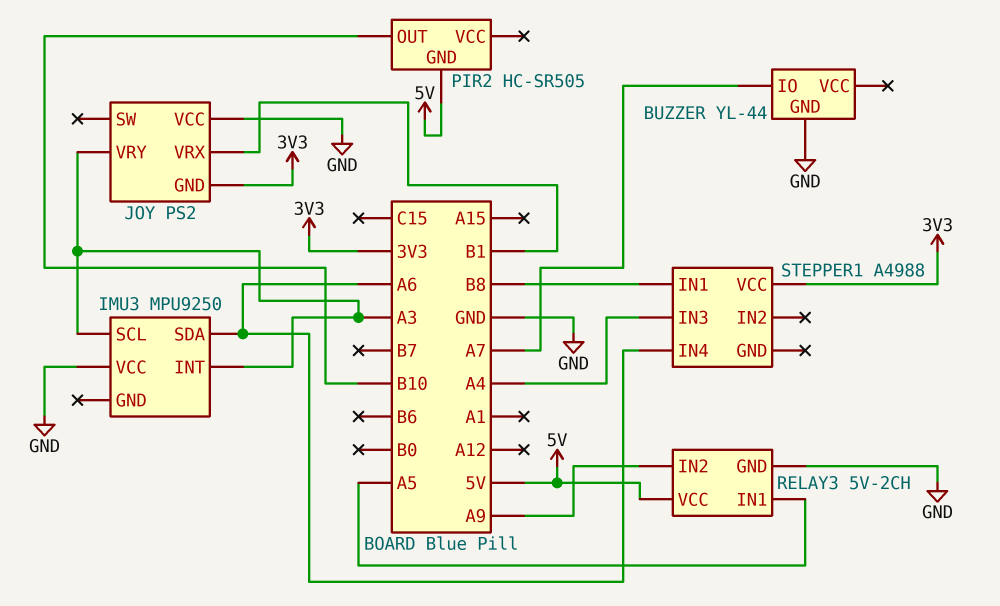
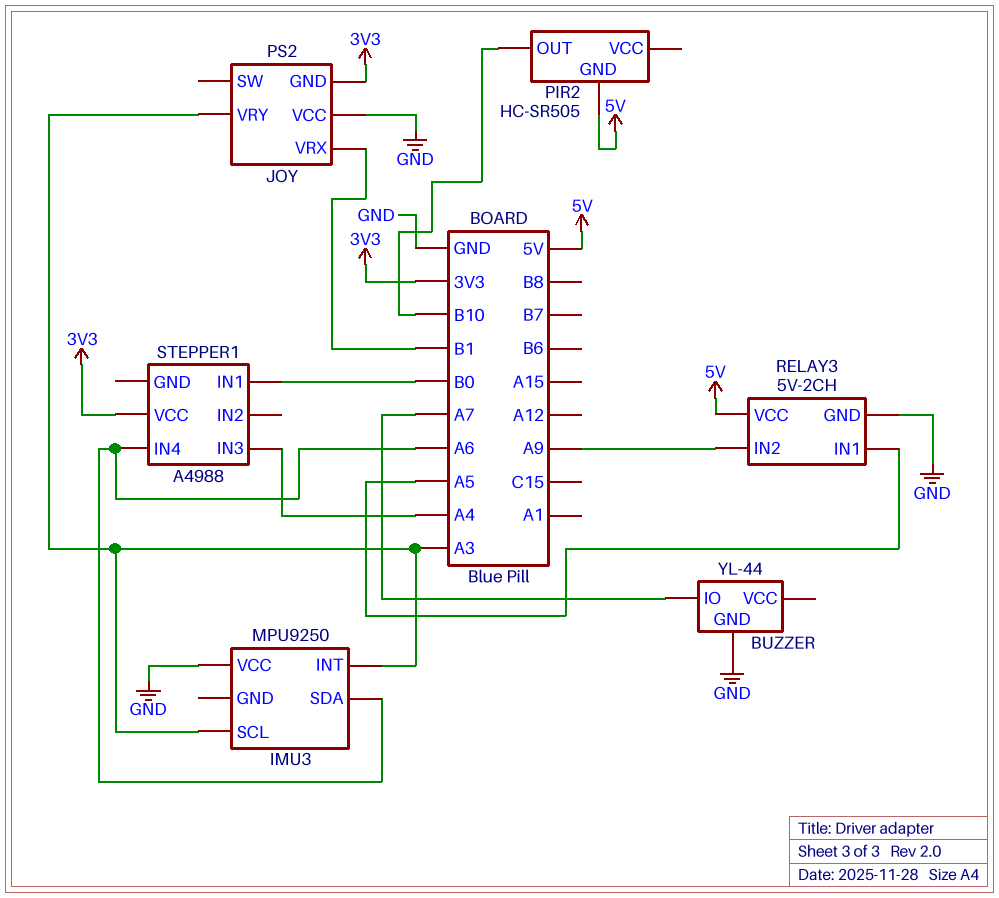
STEPPER1 pin IN1: B8 -> B0

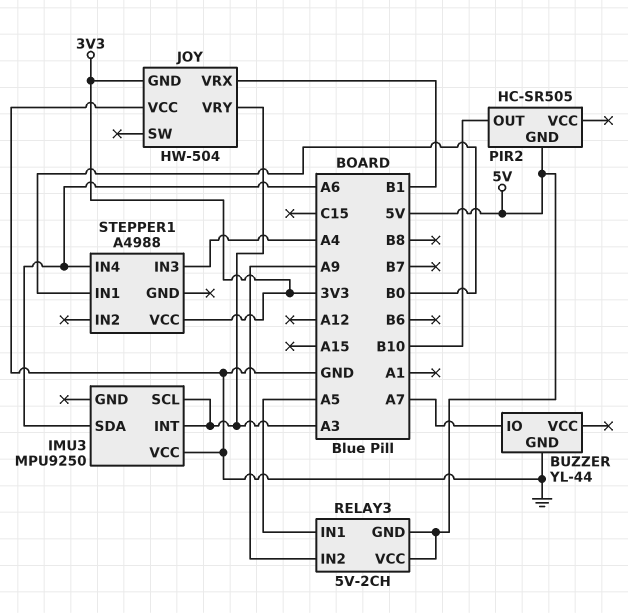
JOY: PS2 -> HW-504
RELAY3 pin GND: GND -> 5V

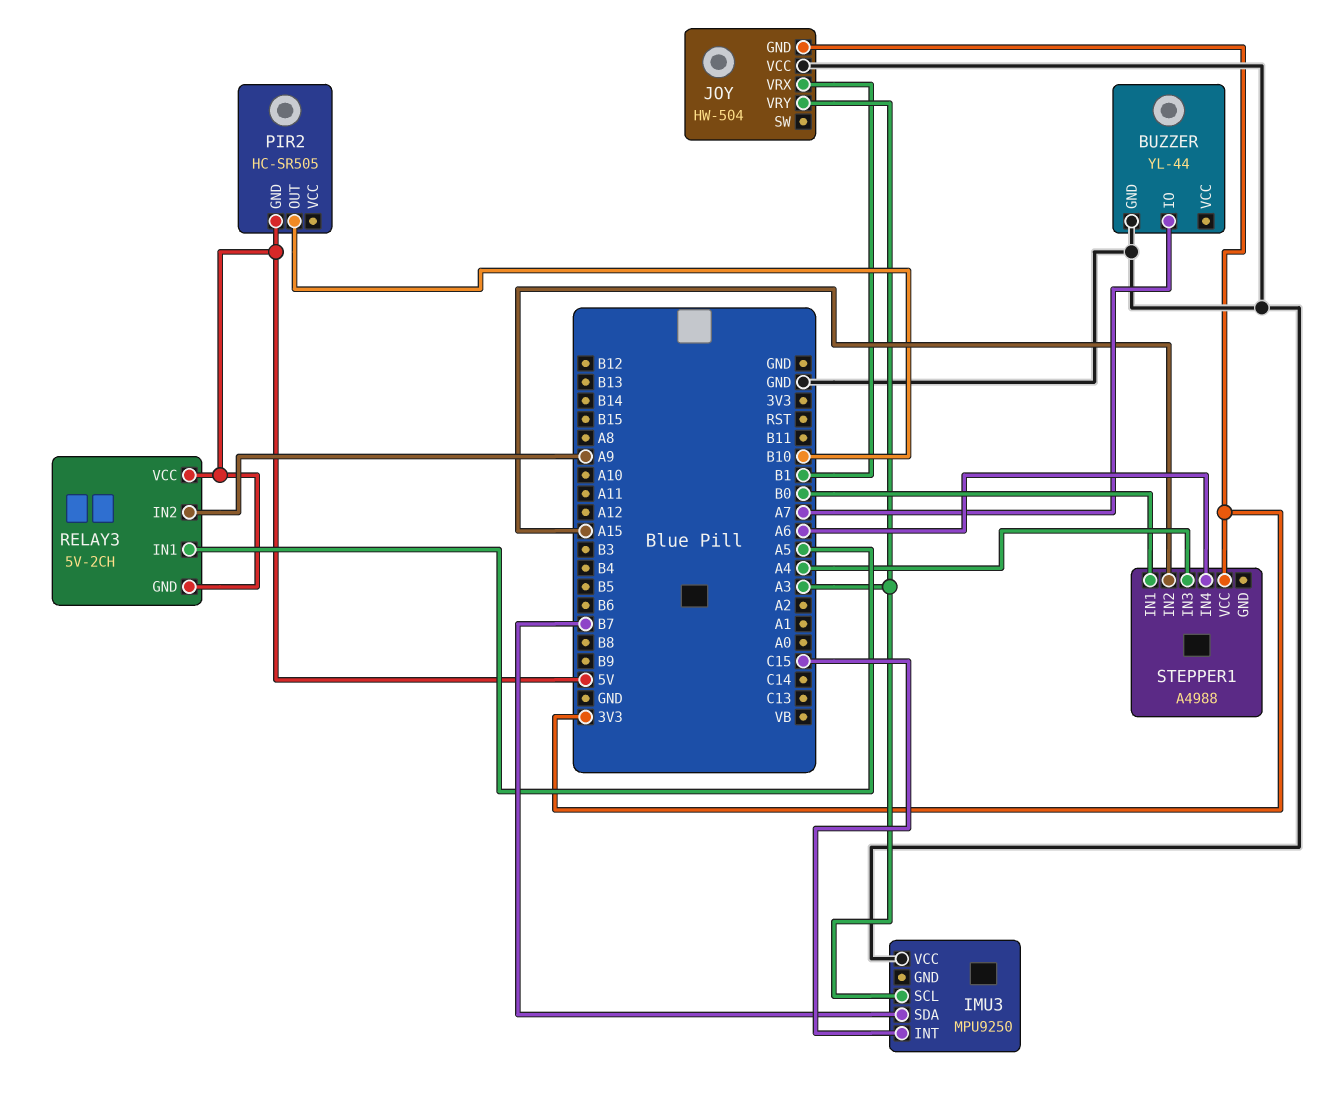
IMU3 pin INT: A3 -> C15
IMU3 pin SDA: A6 -> B7
STEPPER1 pin IN2: none -> A15

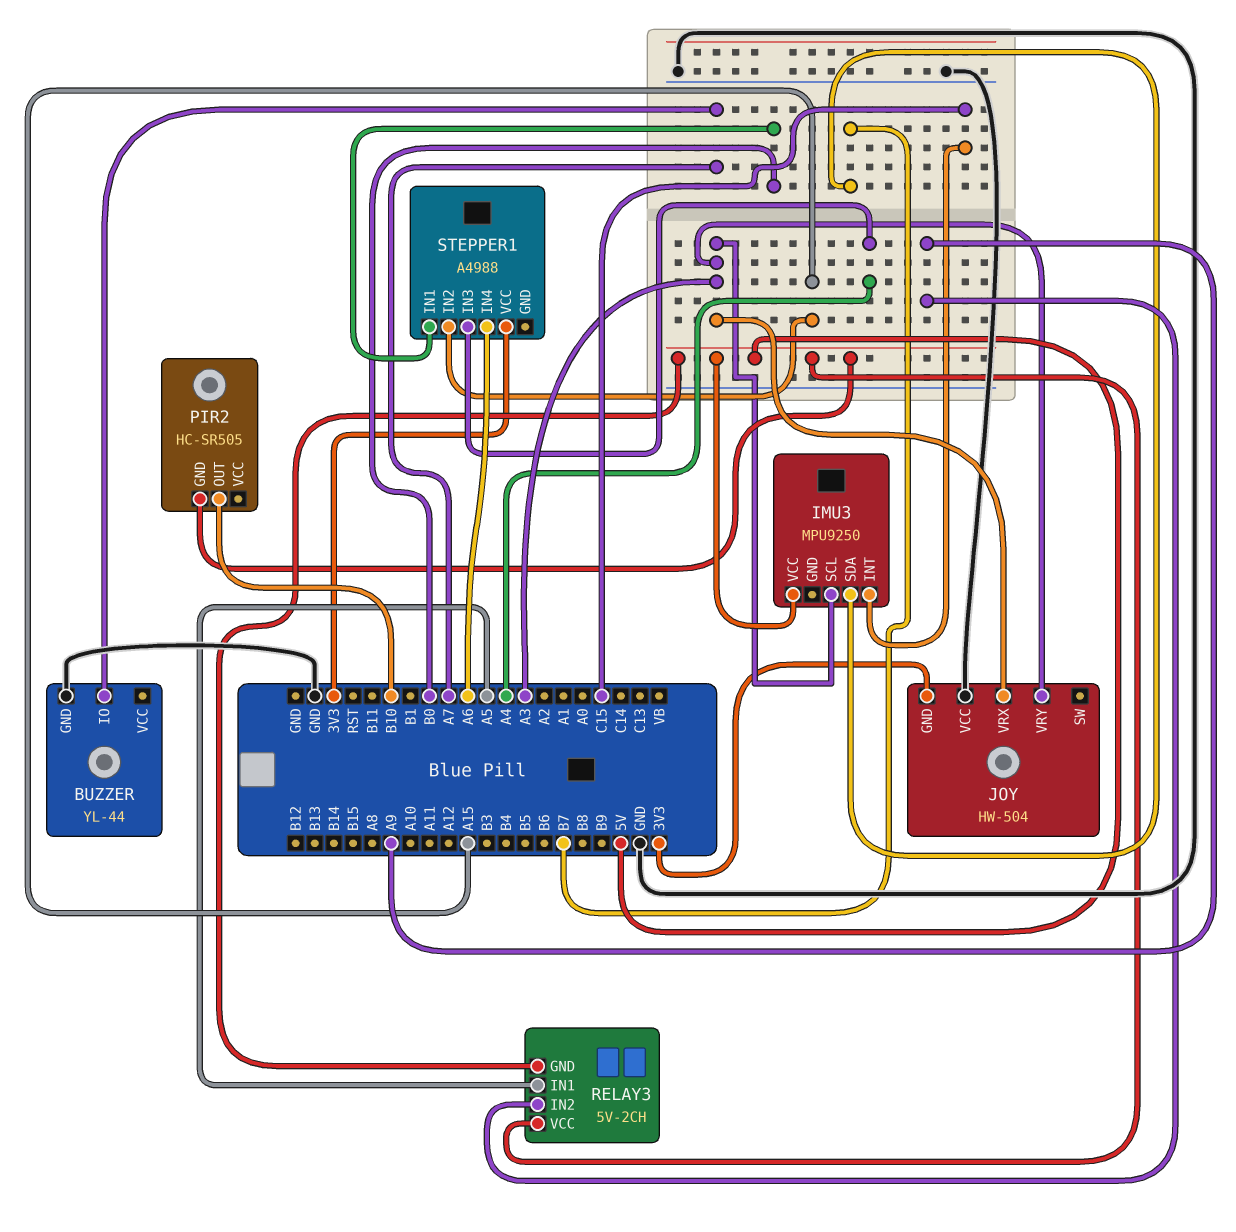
IMU3 pin VCC: GND -> 5V
JOY pin VRX: B1 -> A3

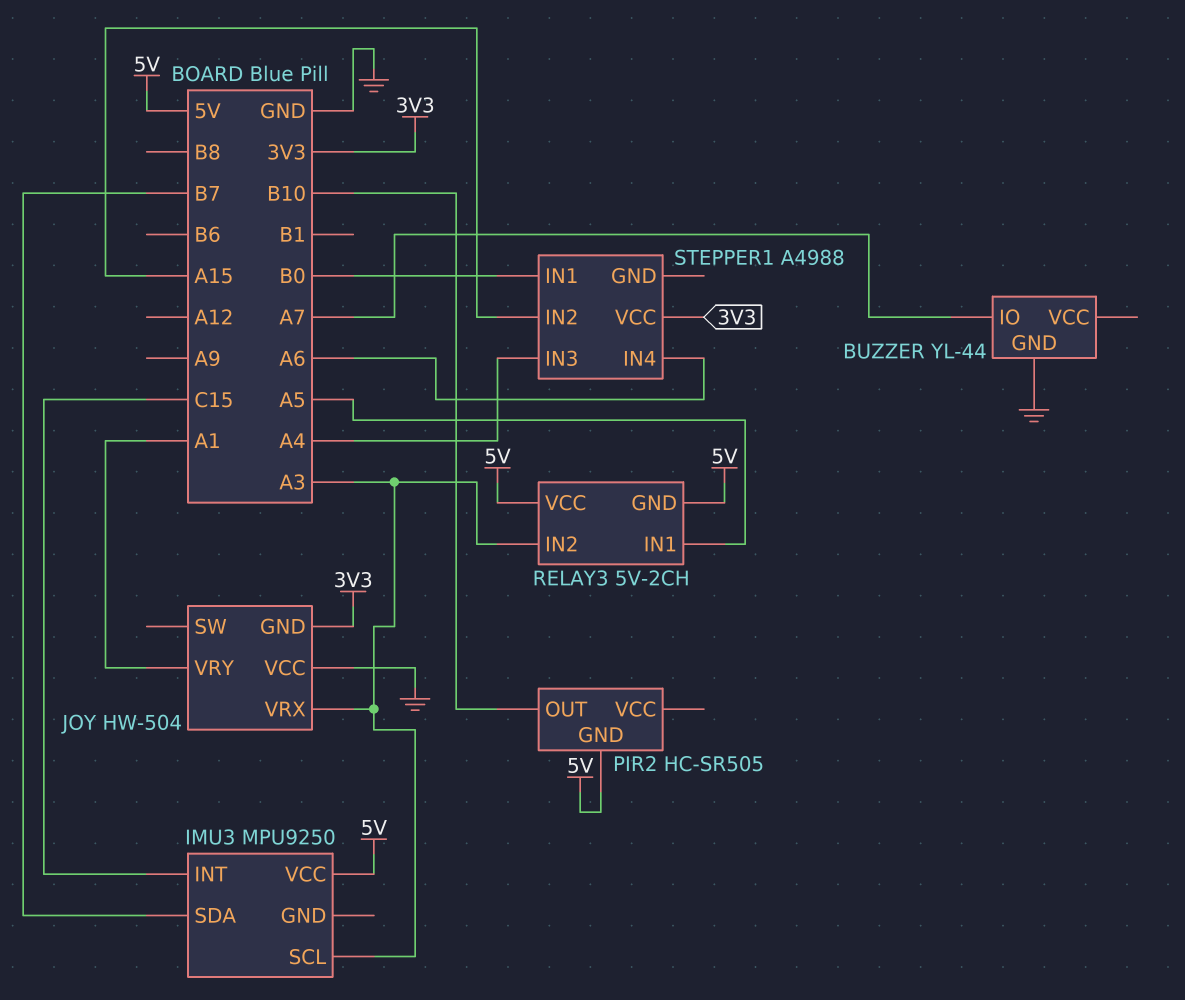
JOY pin VRY: A3 -> A1
RELAY3 pin IN2: A9 -> A3

